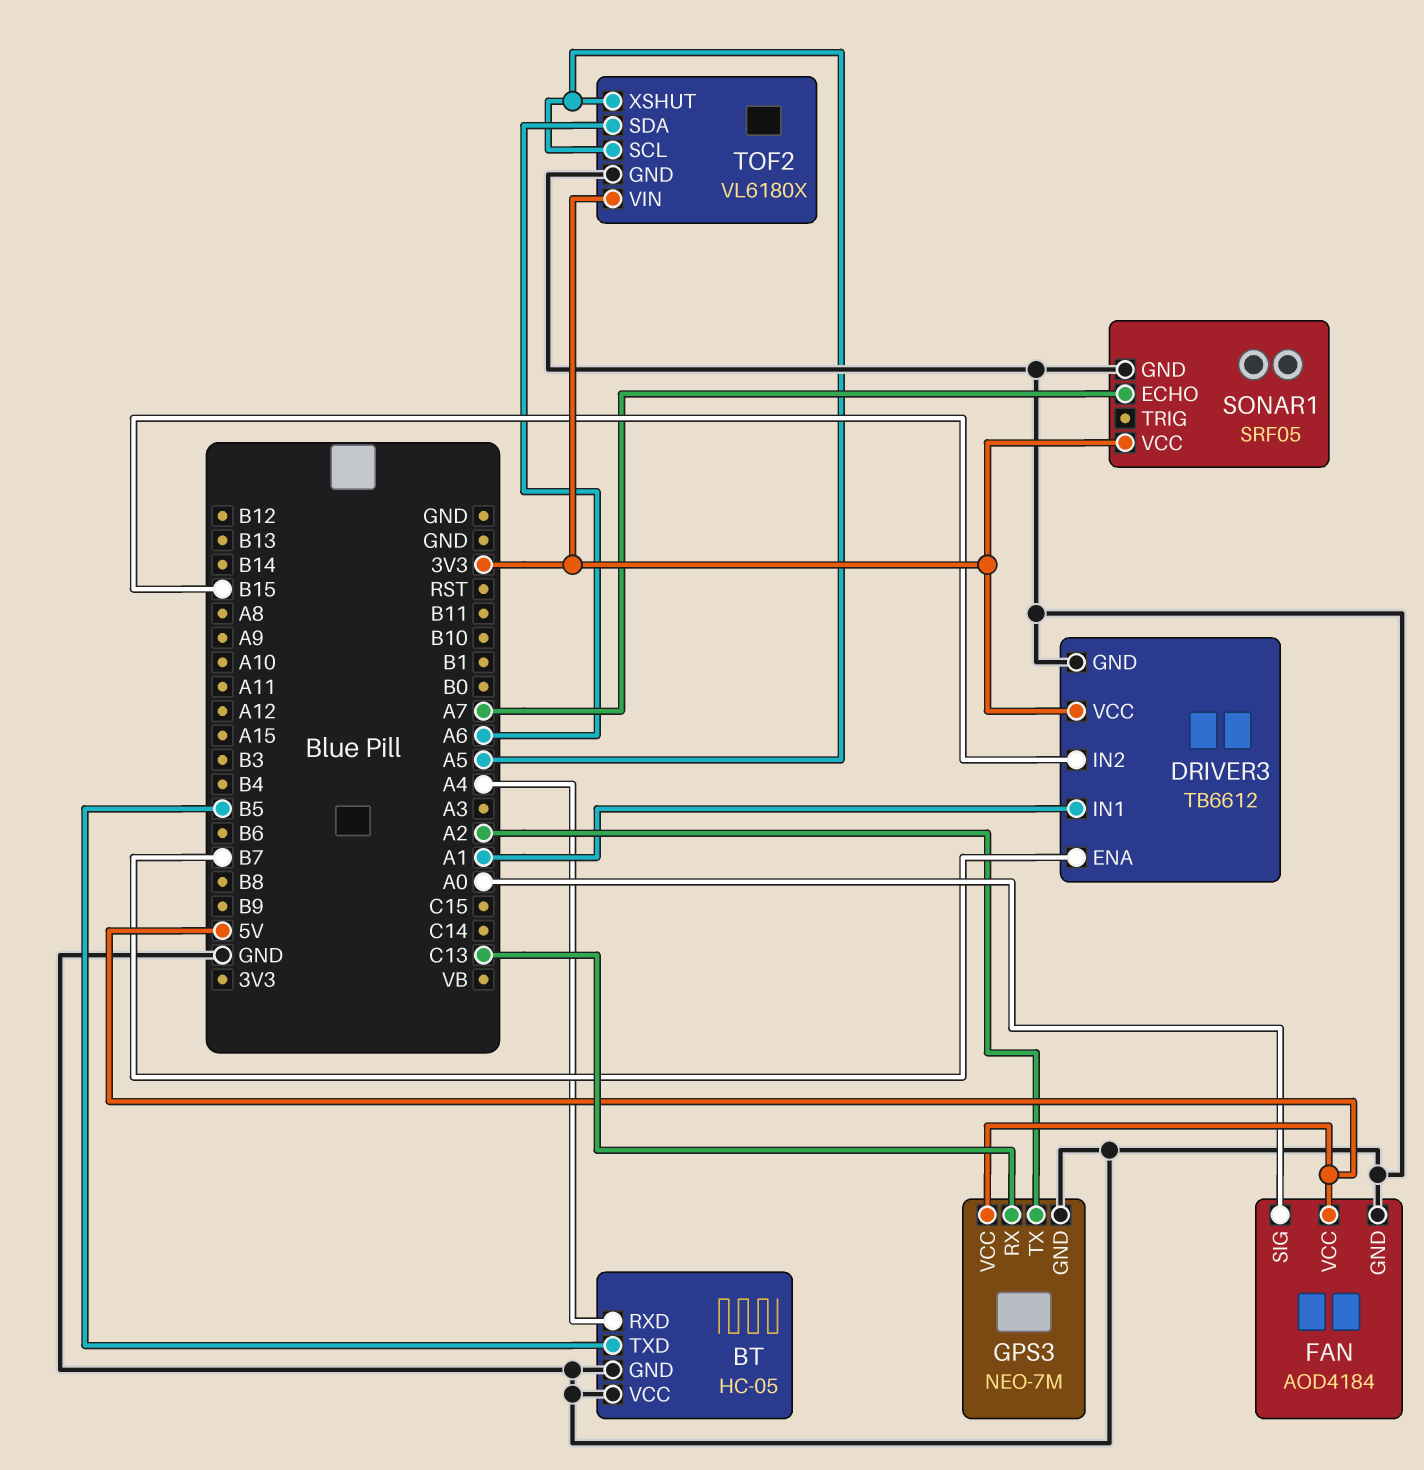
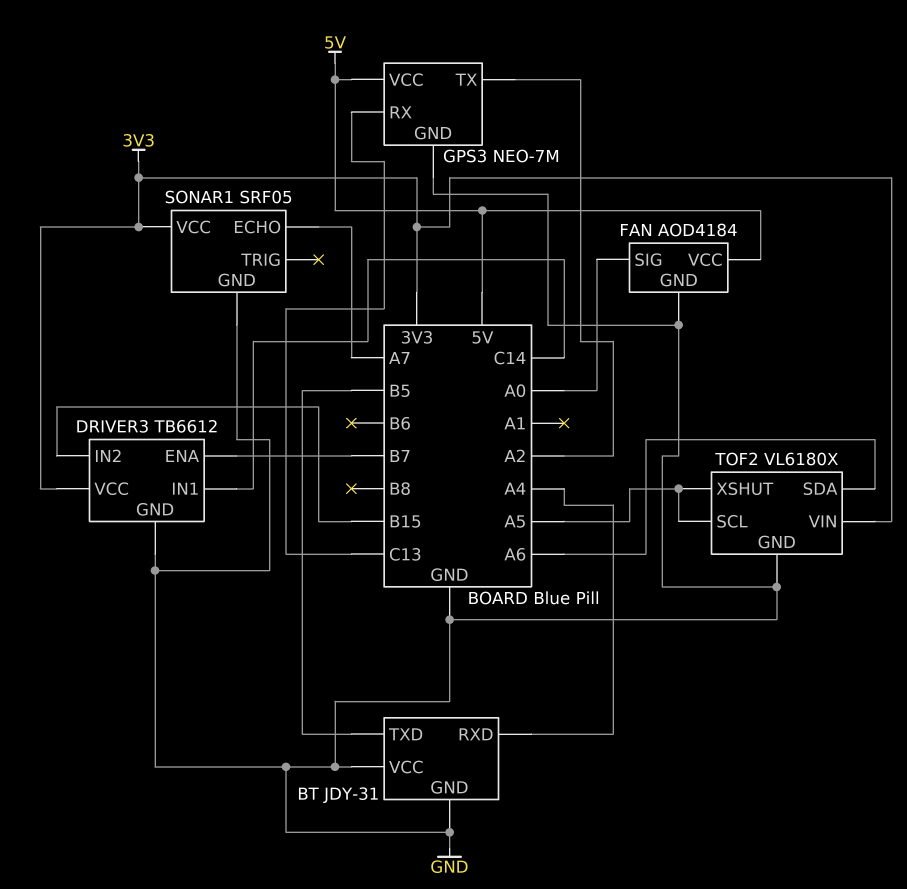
BT: HC-05 -> JDY-31
DRIVER3 pin IN1: A1 -> C14

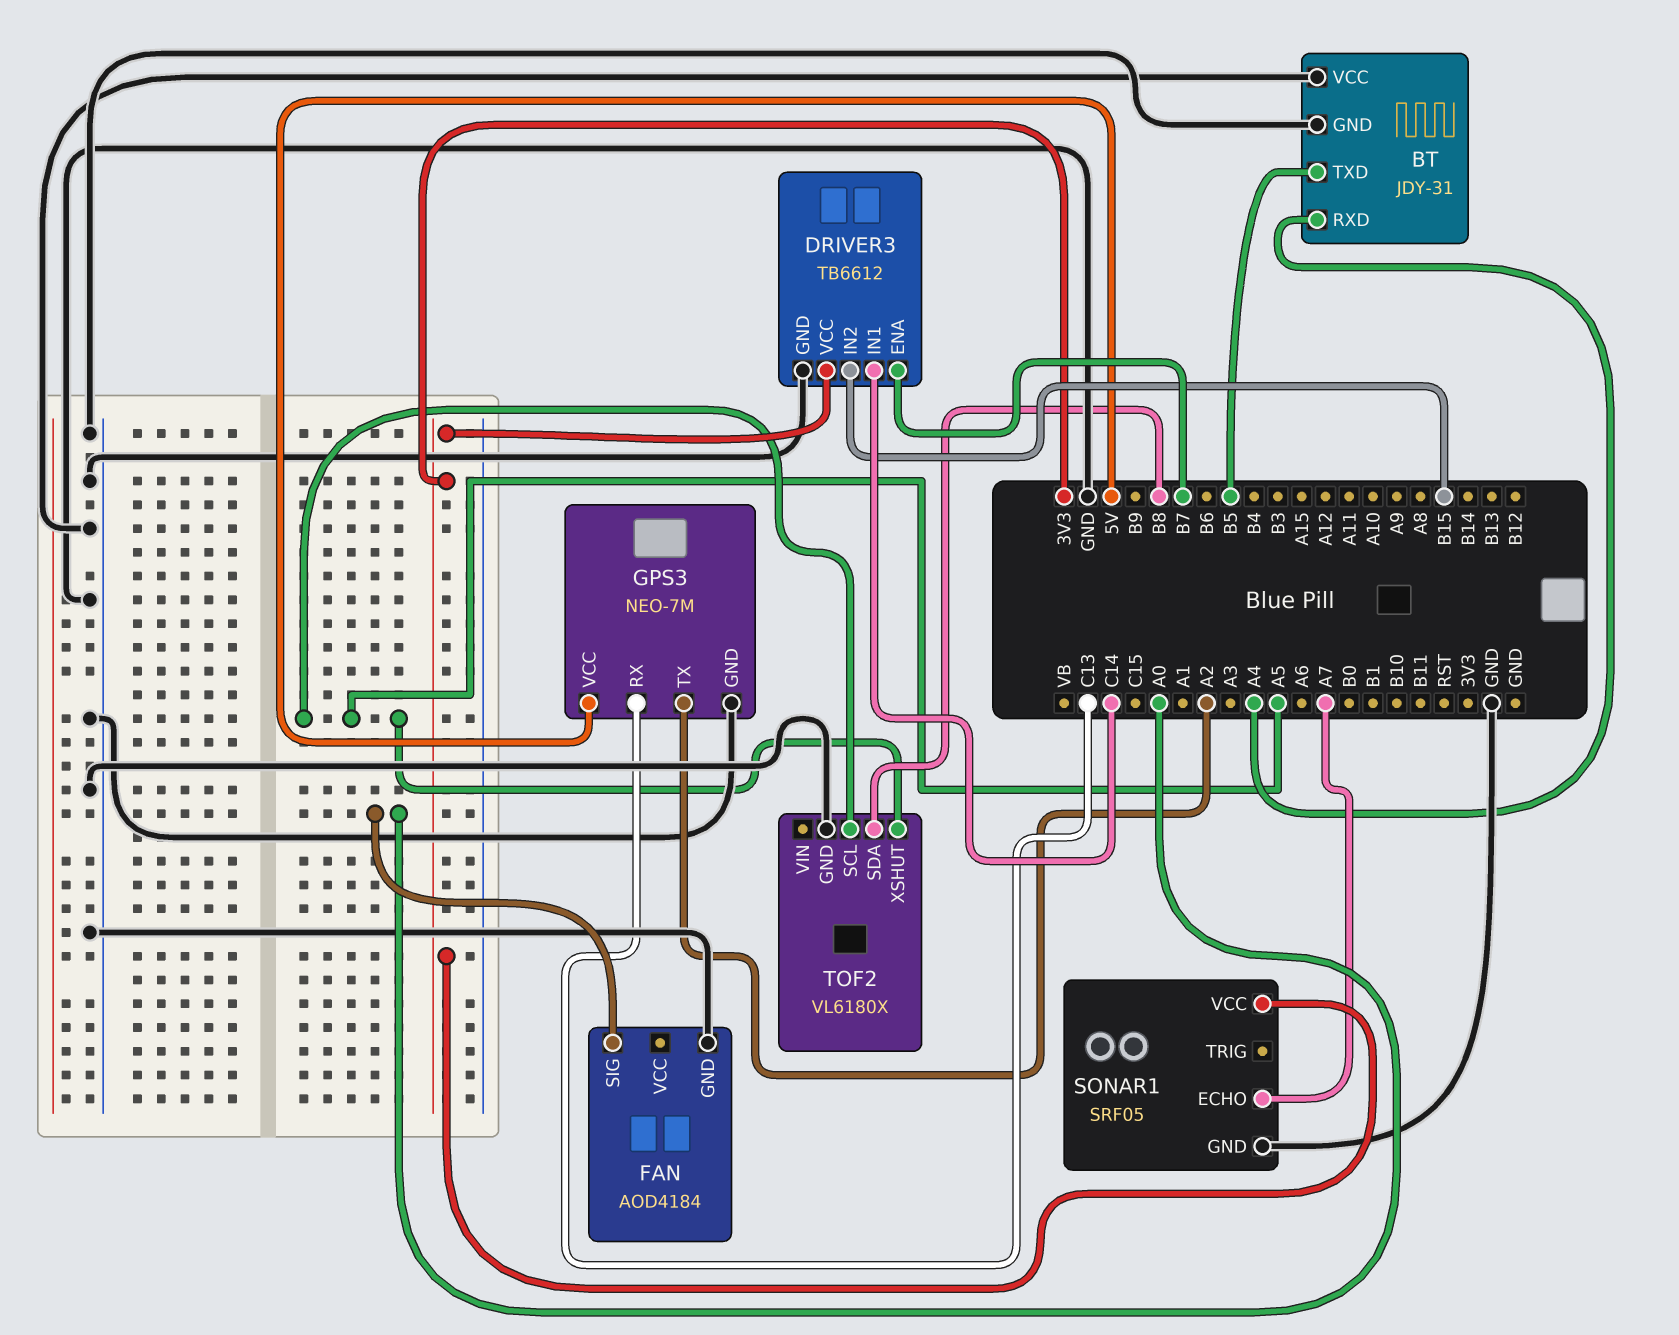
FAN pin VCC: 5V -> none
TOF2 pin SDA: A6 -> B8
TOF2 pin VIN: 3V3 -> none

